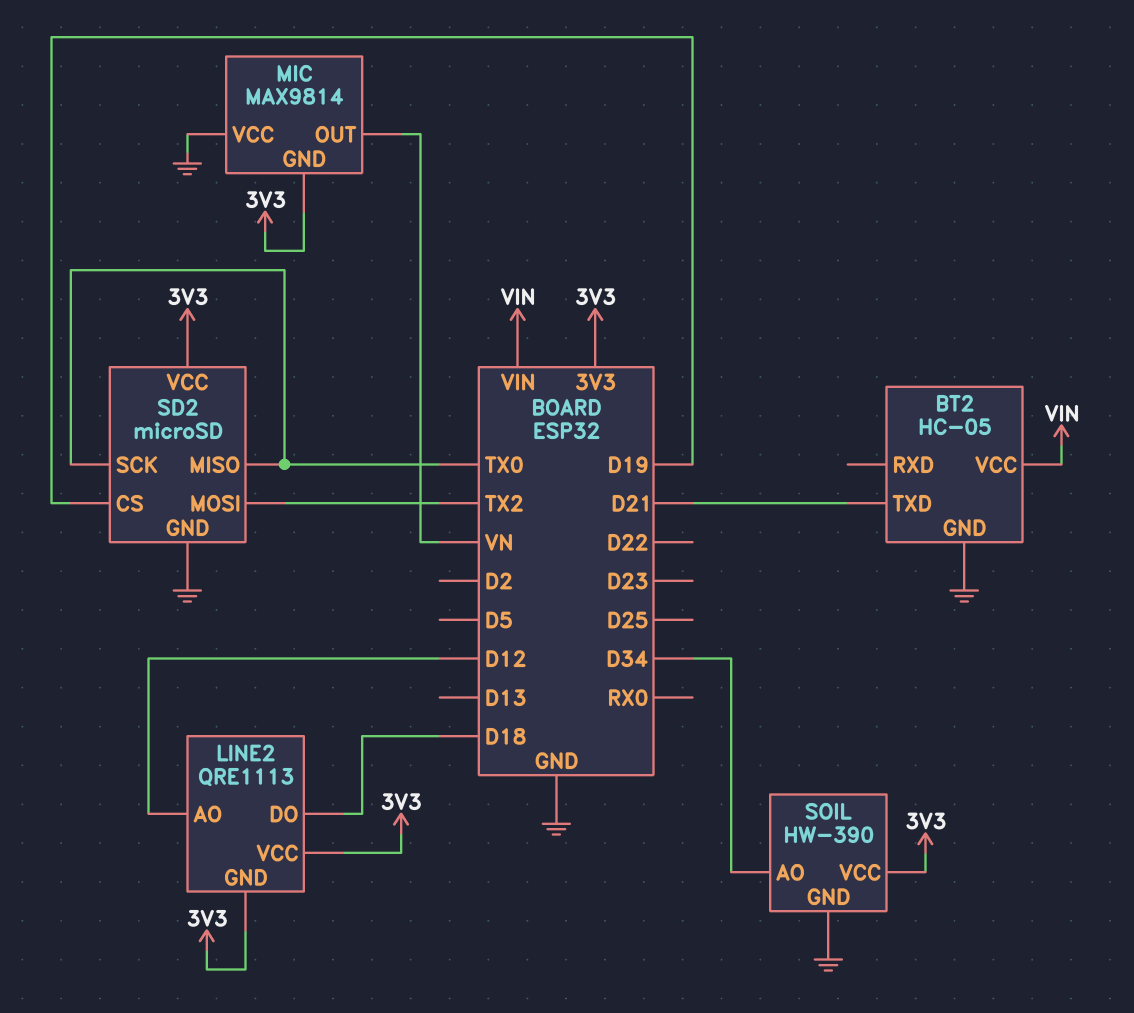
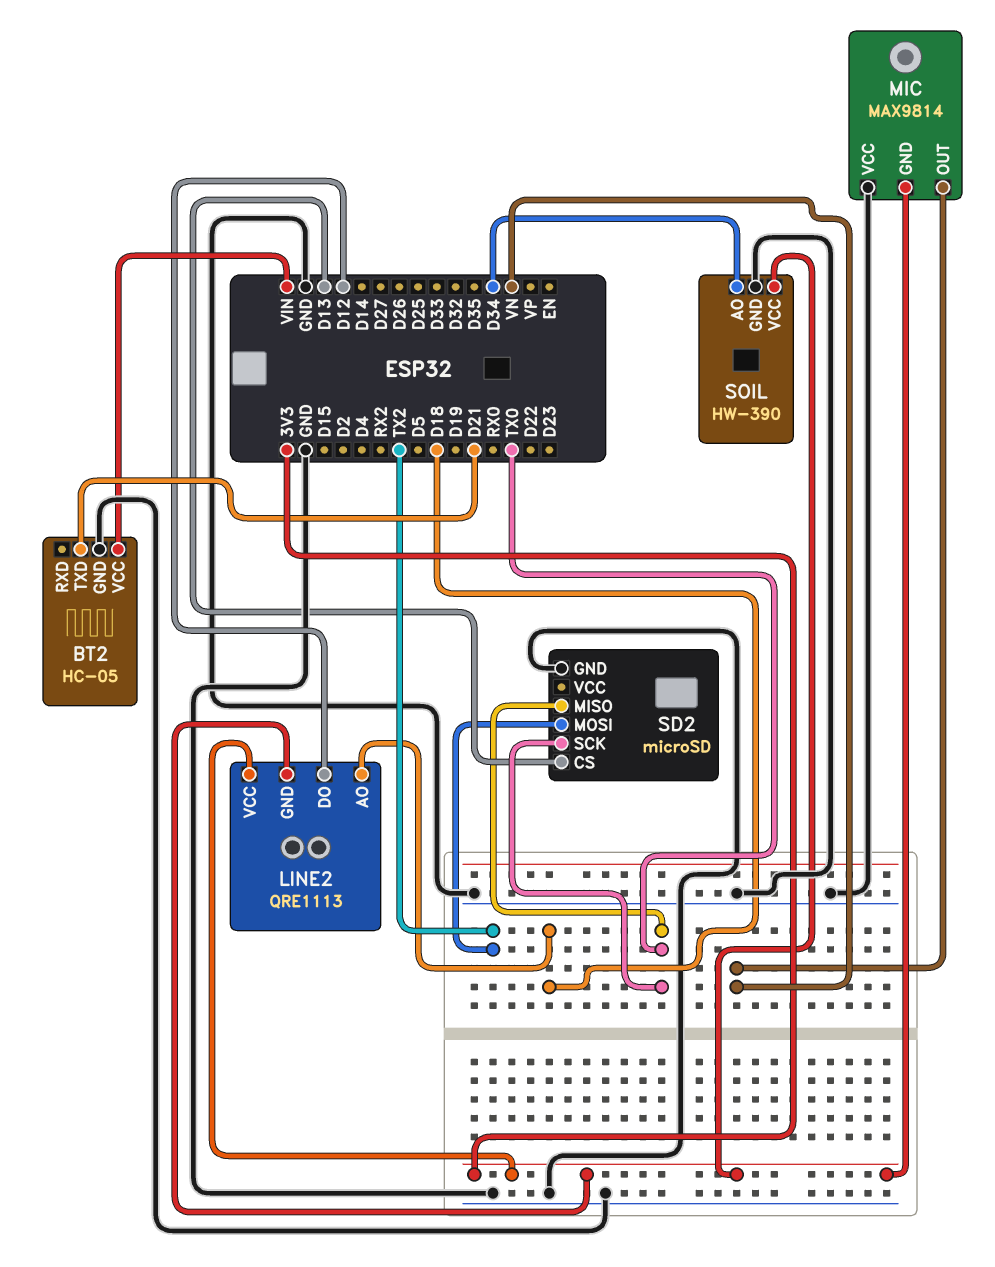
LINE2 pin AO: D12 -> D18
LINE2 pin DO: D18 -> D12
SD2 pin CS: D19 -> D13
SD2 pin VCC: 3V3 -> none

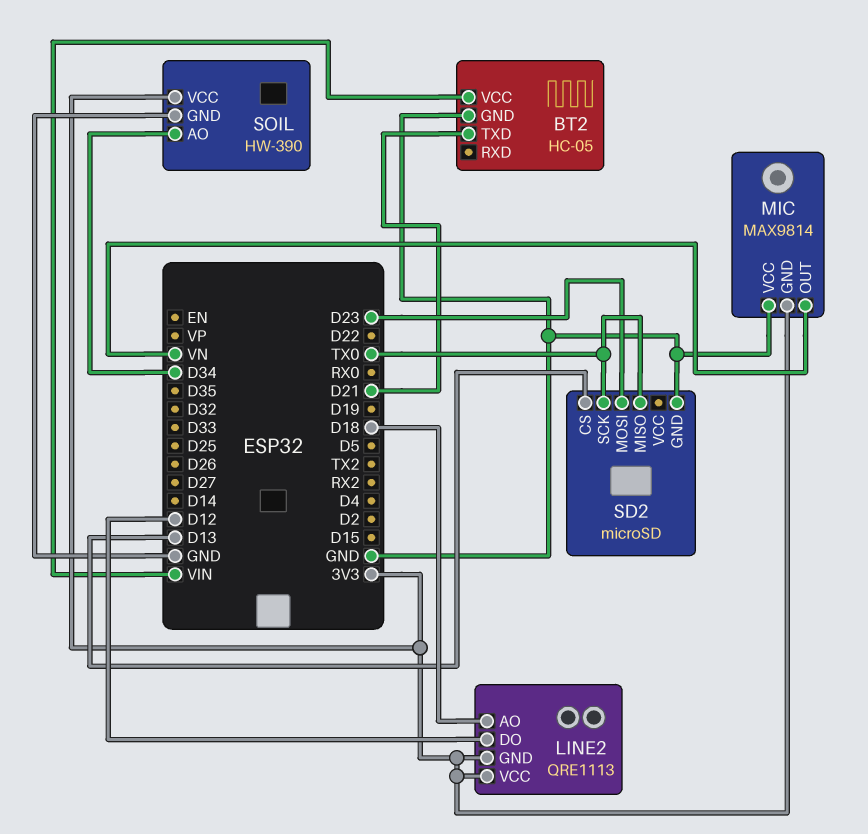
SD2 pin MOSI: TX2 -> D23

